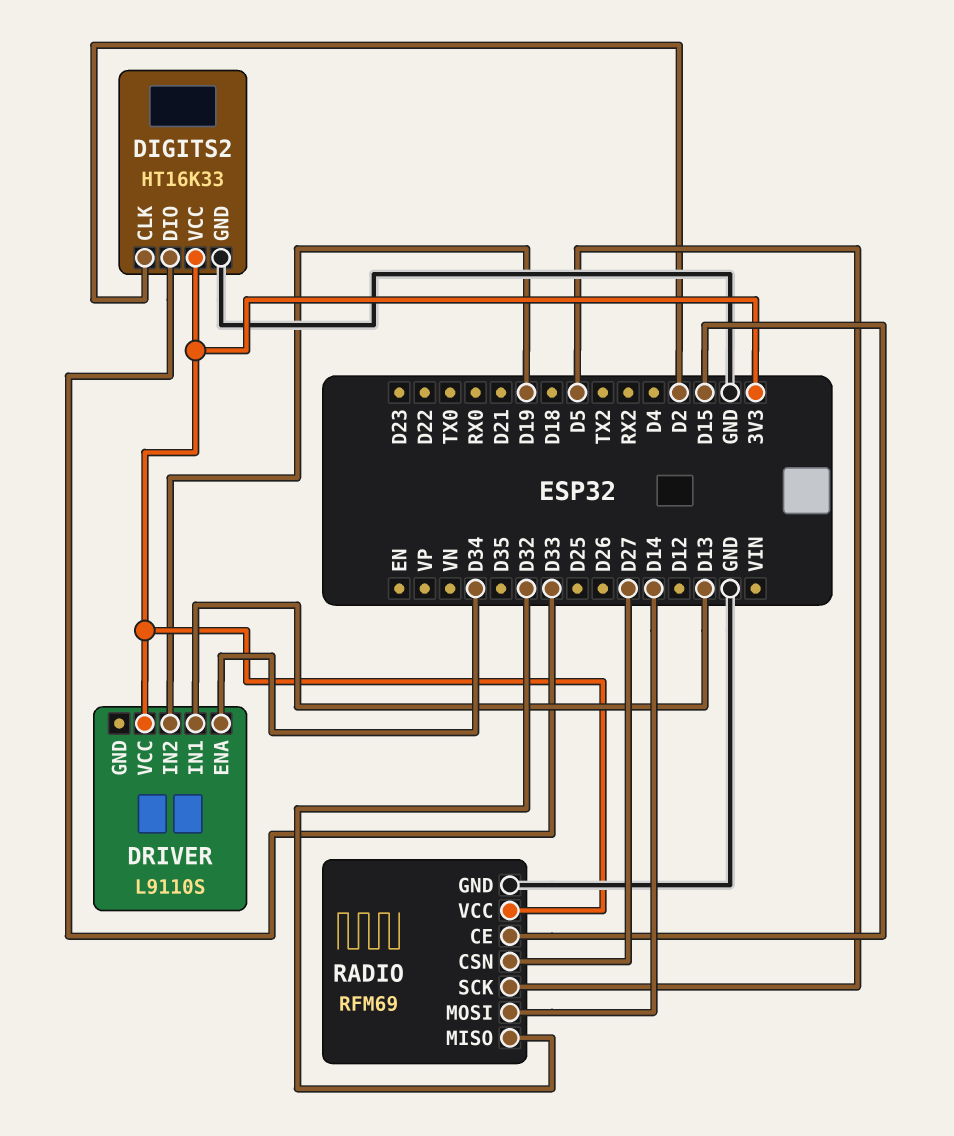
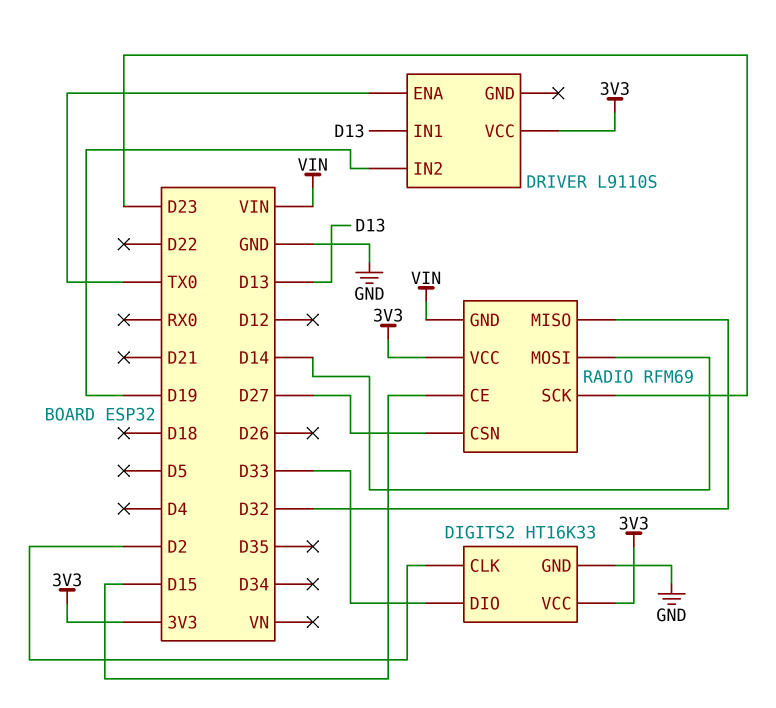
DRIVER pin ENA: D34 -> TX0
RADIO pin GND: GND -> VIN
RADIO pin SCK: D5 -> D23

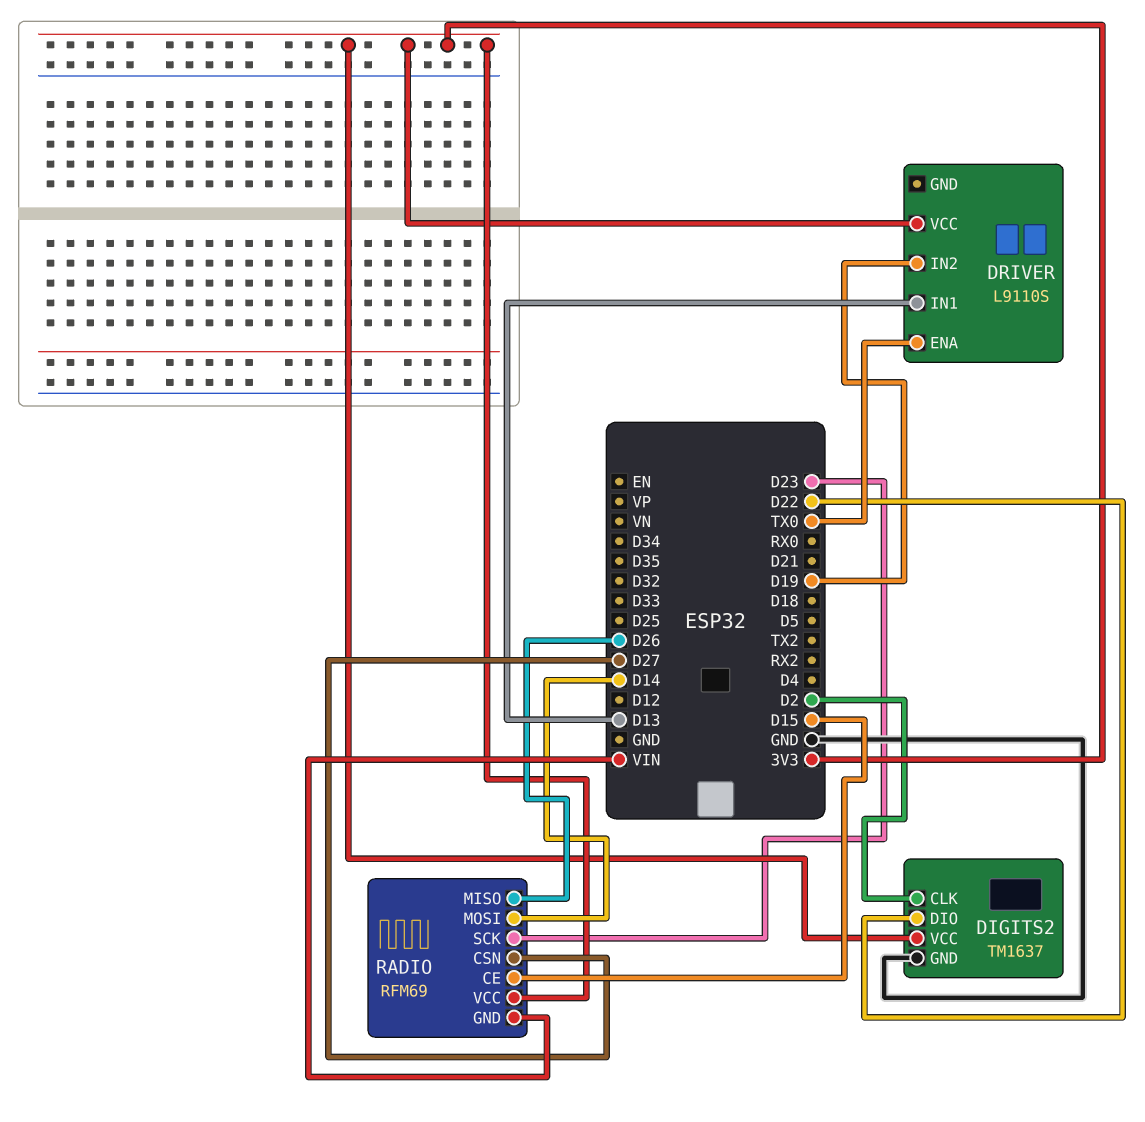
DIGITS2: HT16K33 -> TM1637
DIGITS2 pin DIO: D33 -> D22
RADIO pin MISO: D32 -> D26

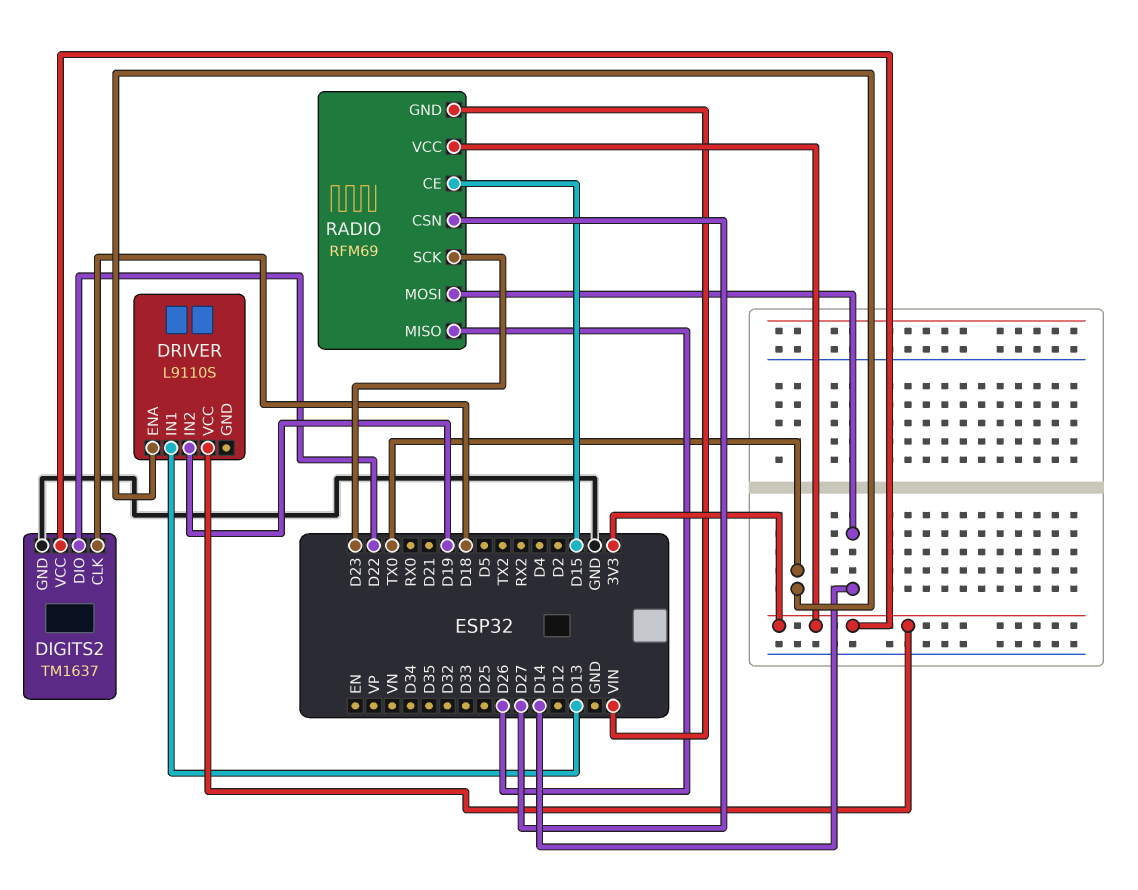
DIGITS2 pin CLK: D2 -> D18

